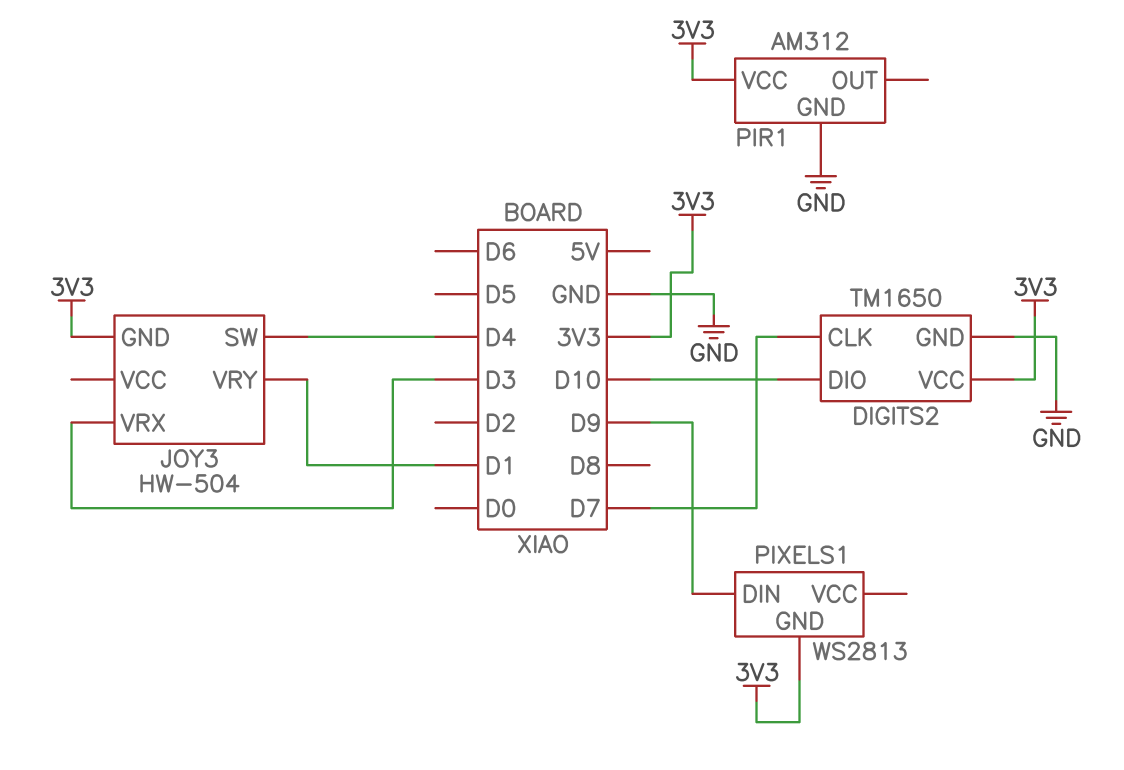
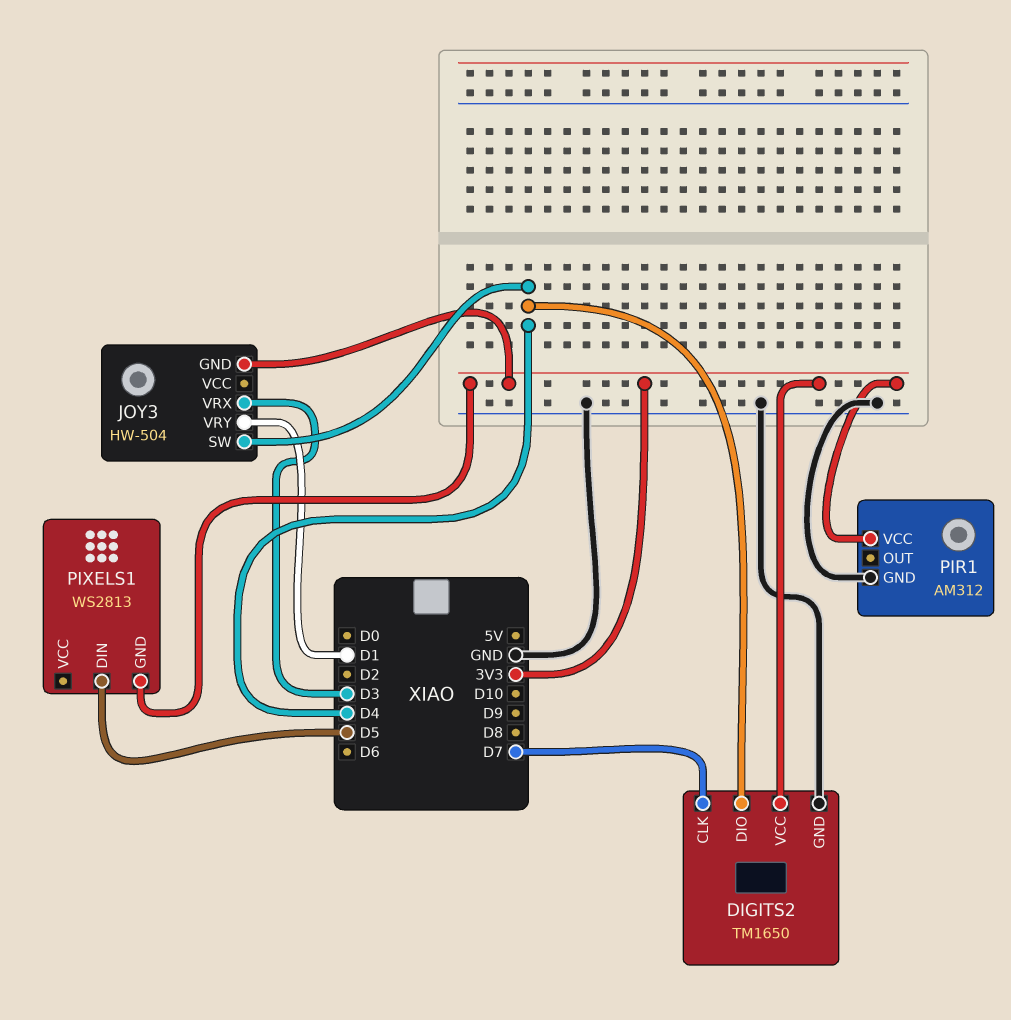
DIGITS2 pin DIO: D10 -> D4
PIXELS1 pin DIN: D9 -> D5

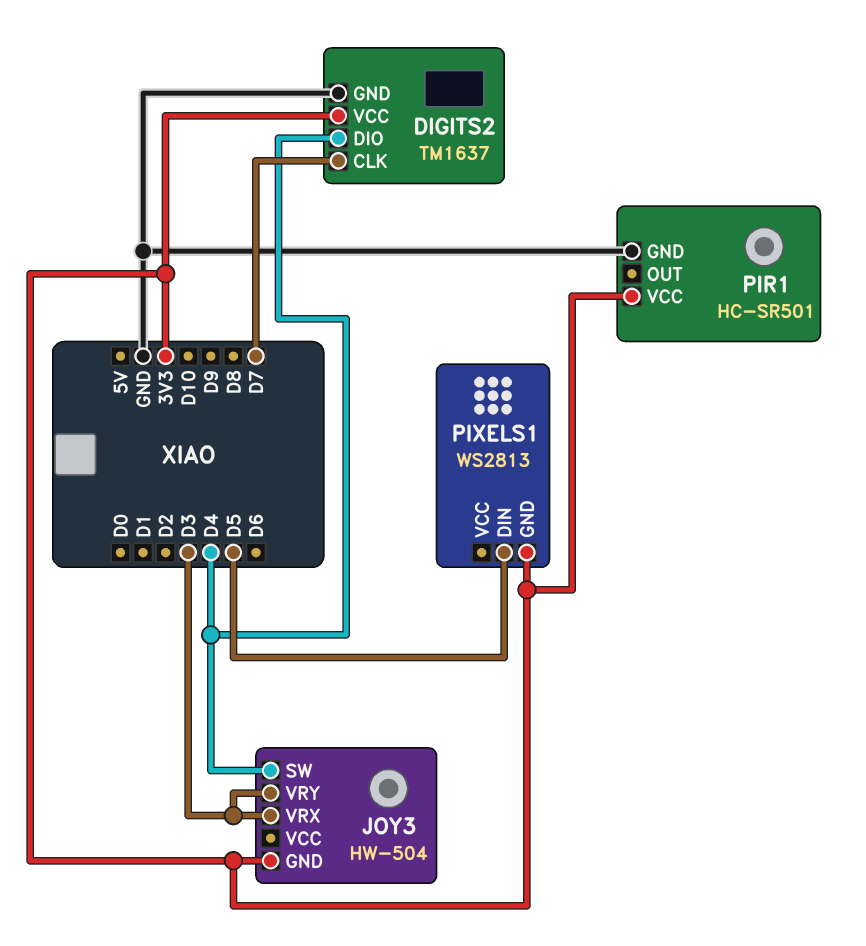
DIGITS2: TM1650 -> TM1637
JOY3 pin VRY: D1 -> D3
PIR1: AM312 -> HC-SR501

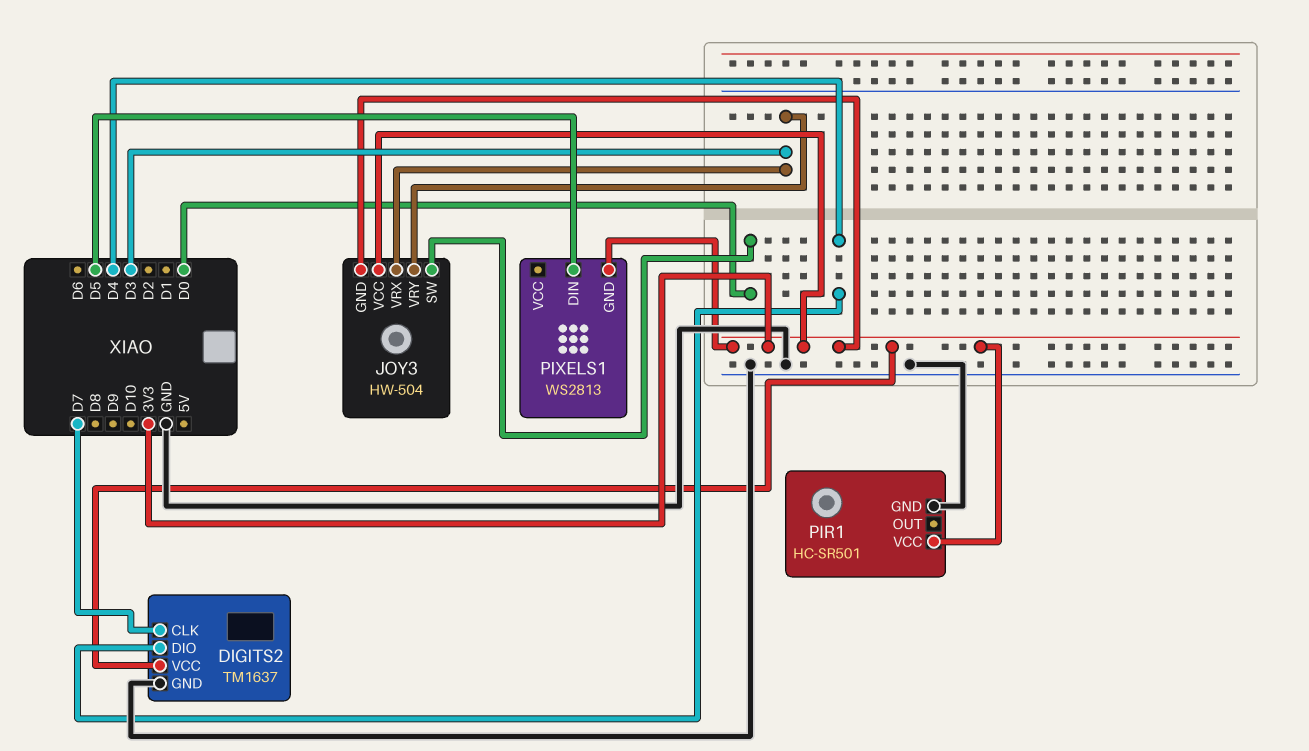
JOY3 pin SW: D4 -> D0
JOY3 pin VCC: none -> 3V3

